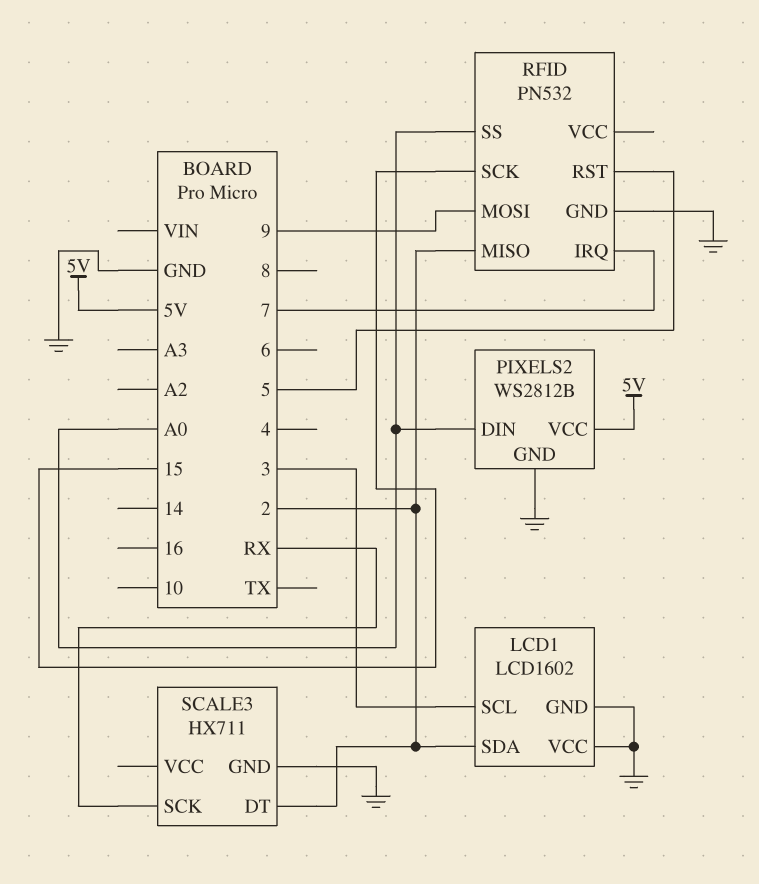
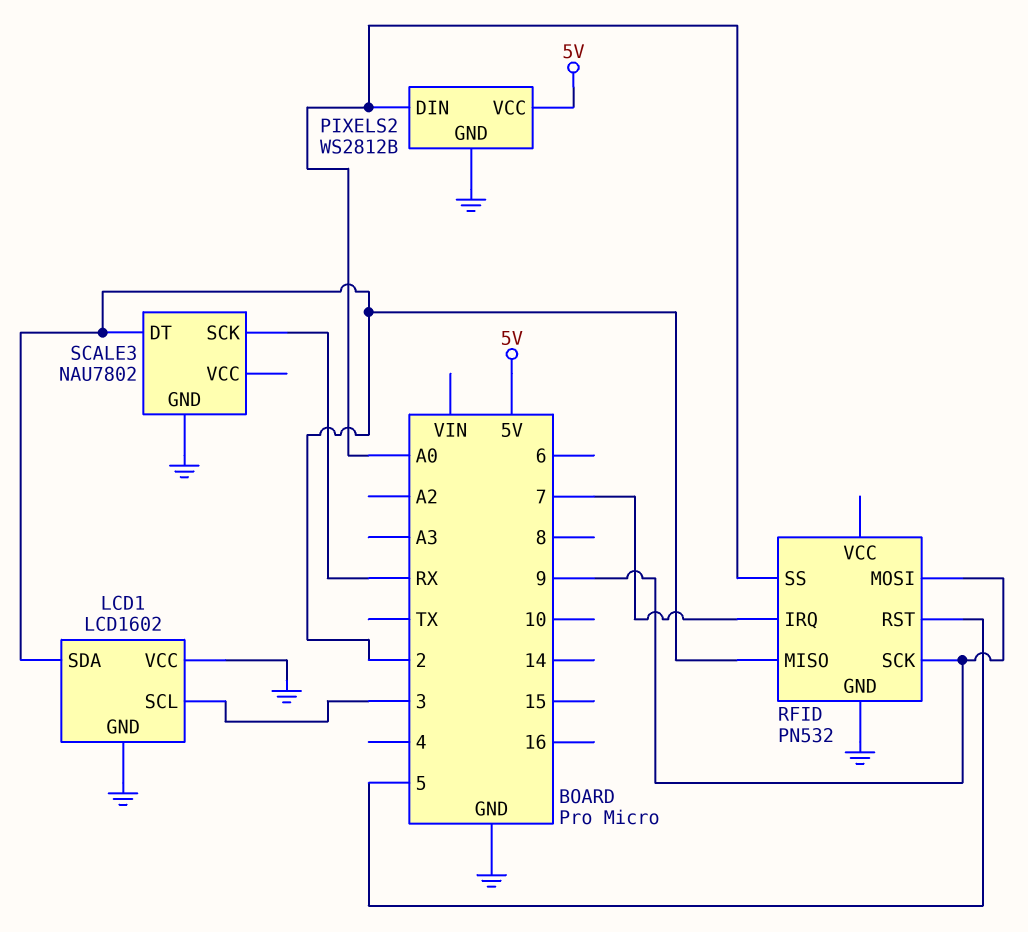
RFID pin SCK: 15 -> 9
SCALE3: HX711 -> NAU7802

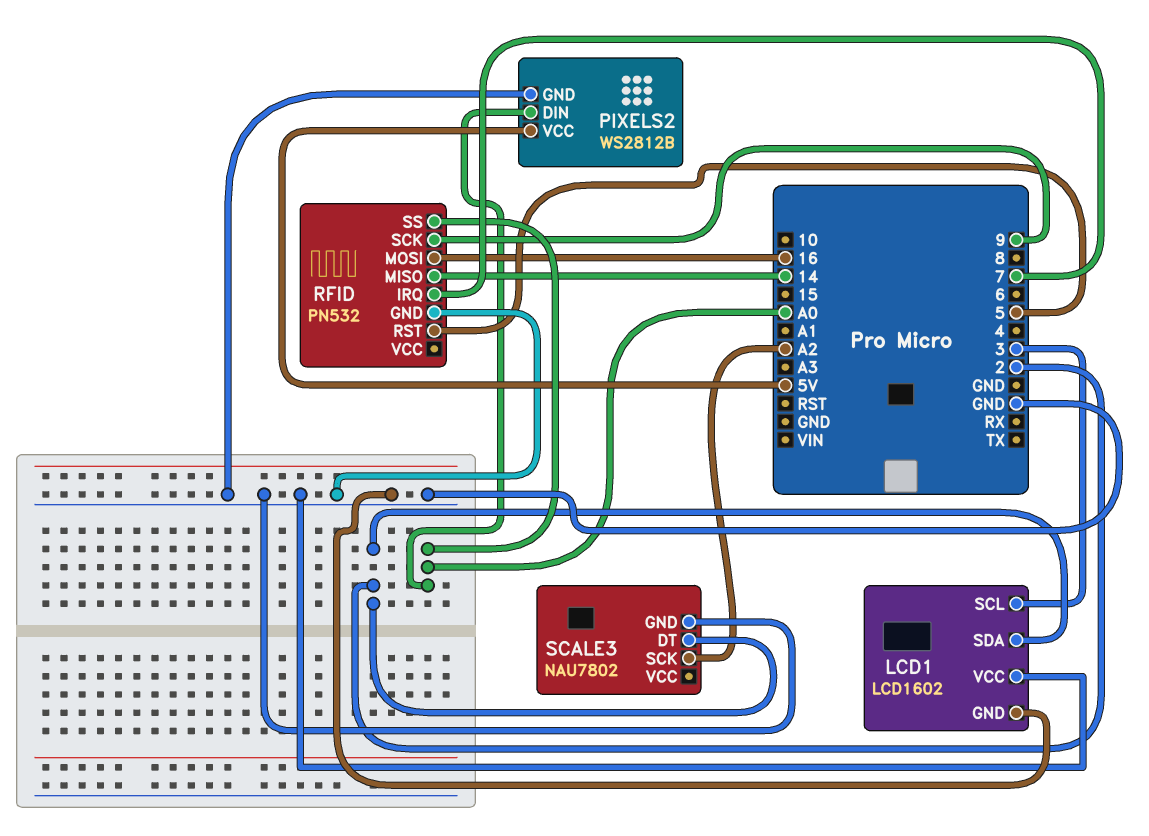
RFID pin MISO: 2 -> 14
RFID pin MOSI: 9 -> 16
SCALE3 pin SCK: RX -> A2

